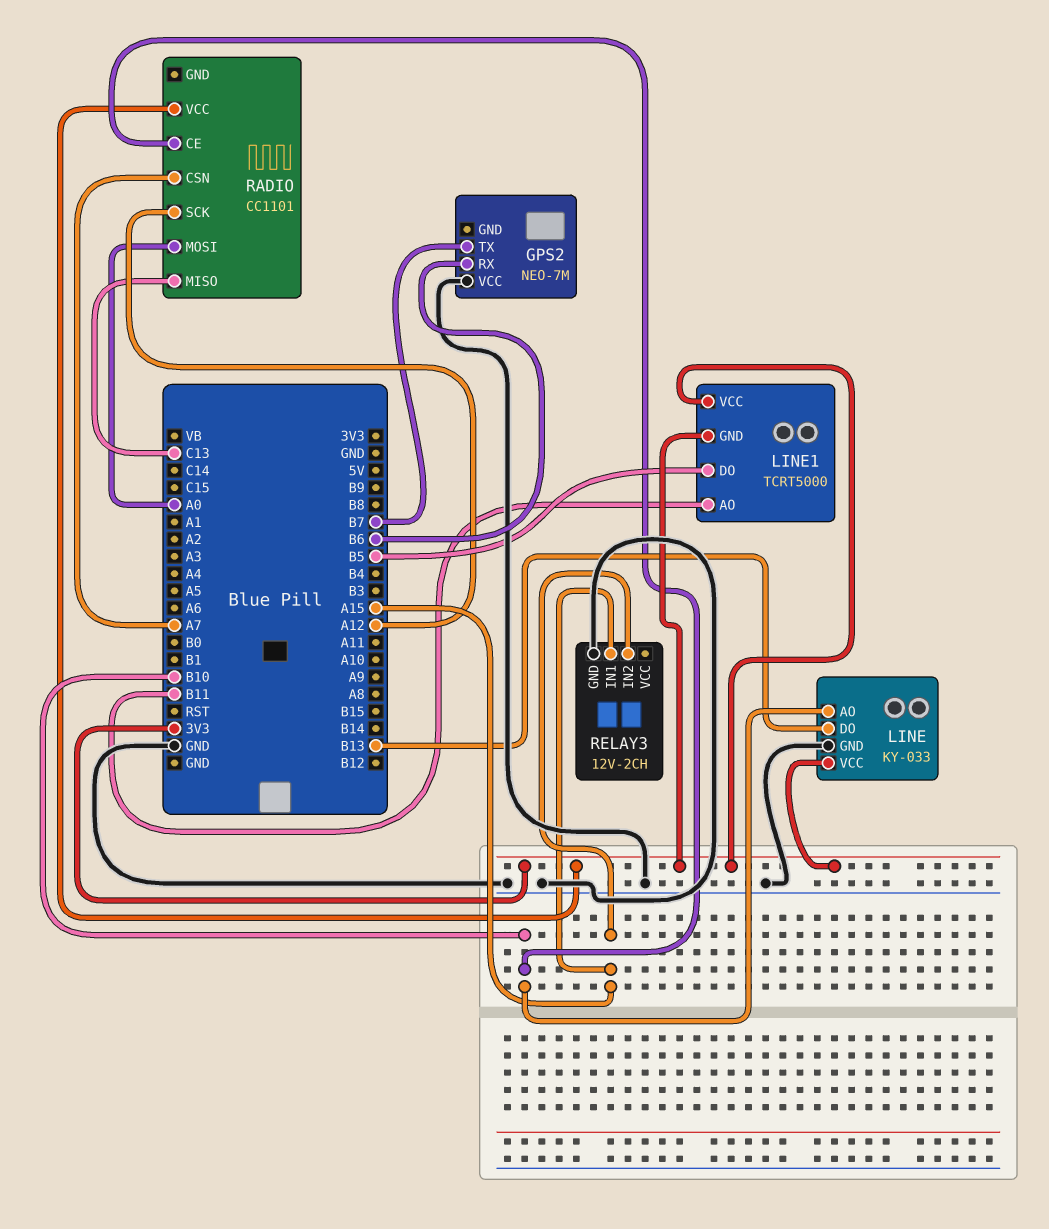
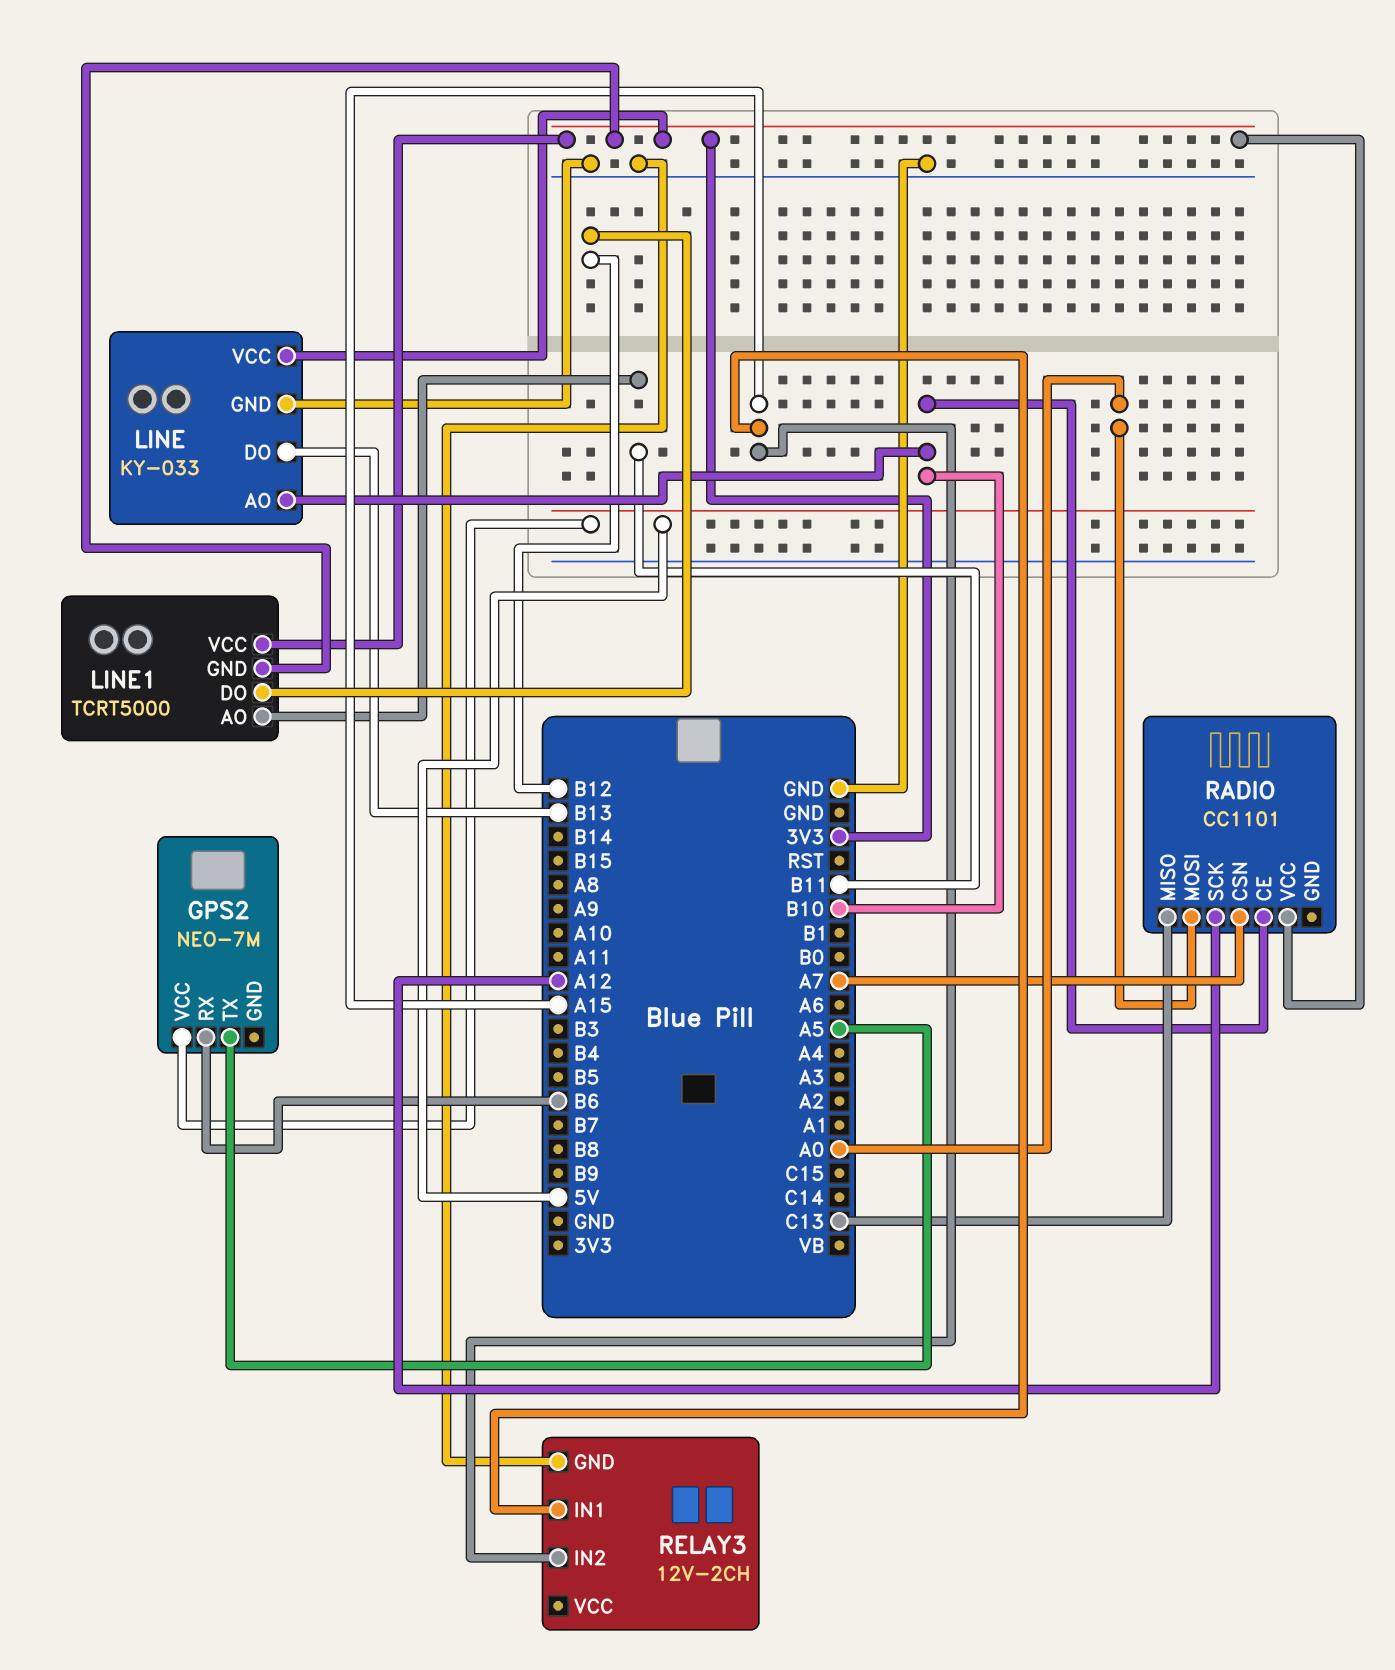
GPS2 pin TX: B7 -> A5
GPS2 pin VCC: GND -> 5V
LINE1 pin DO: B5 -> B12

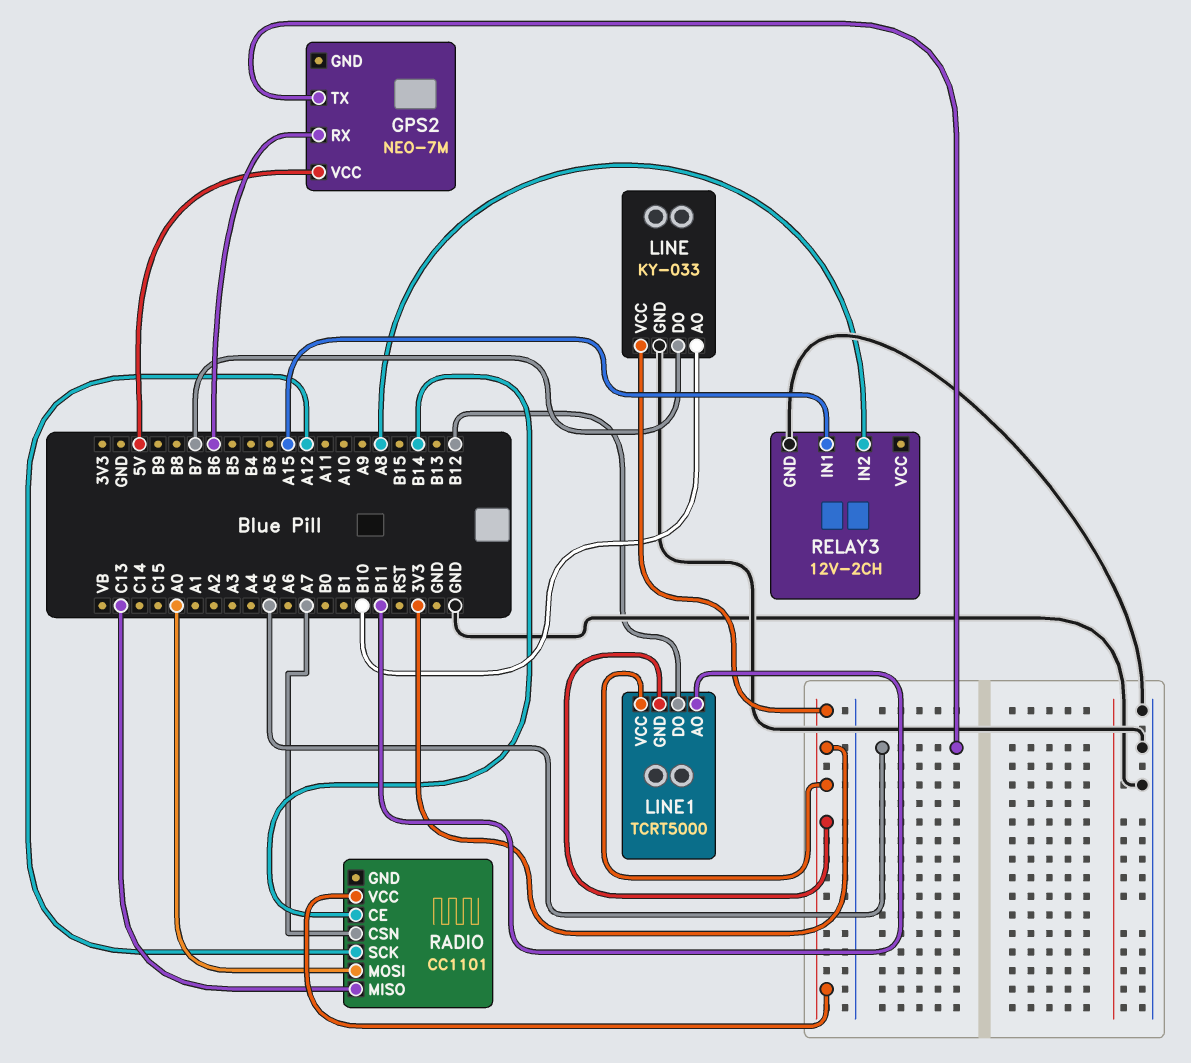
LINE pin DO: B13 -> B7
RADIO pin CE: B10 -> B14
RELAY3 pin IN2: A15 -> A8

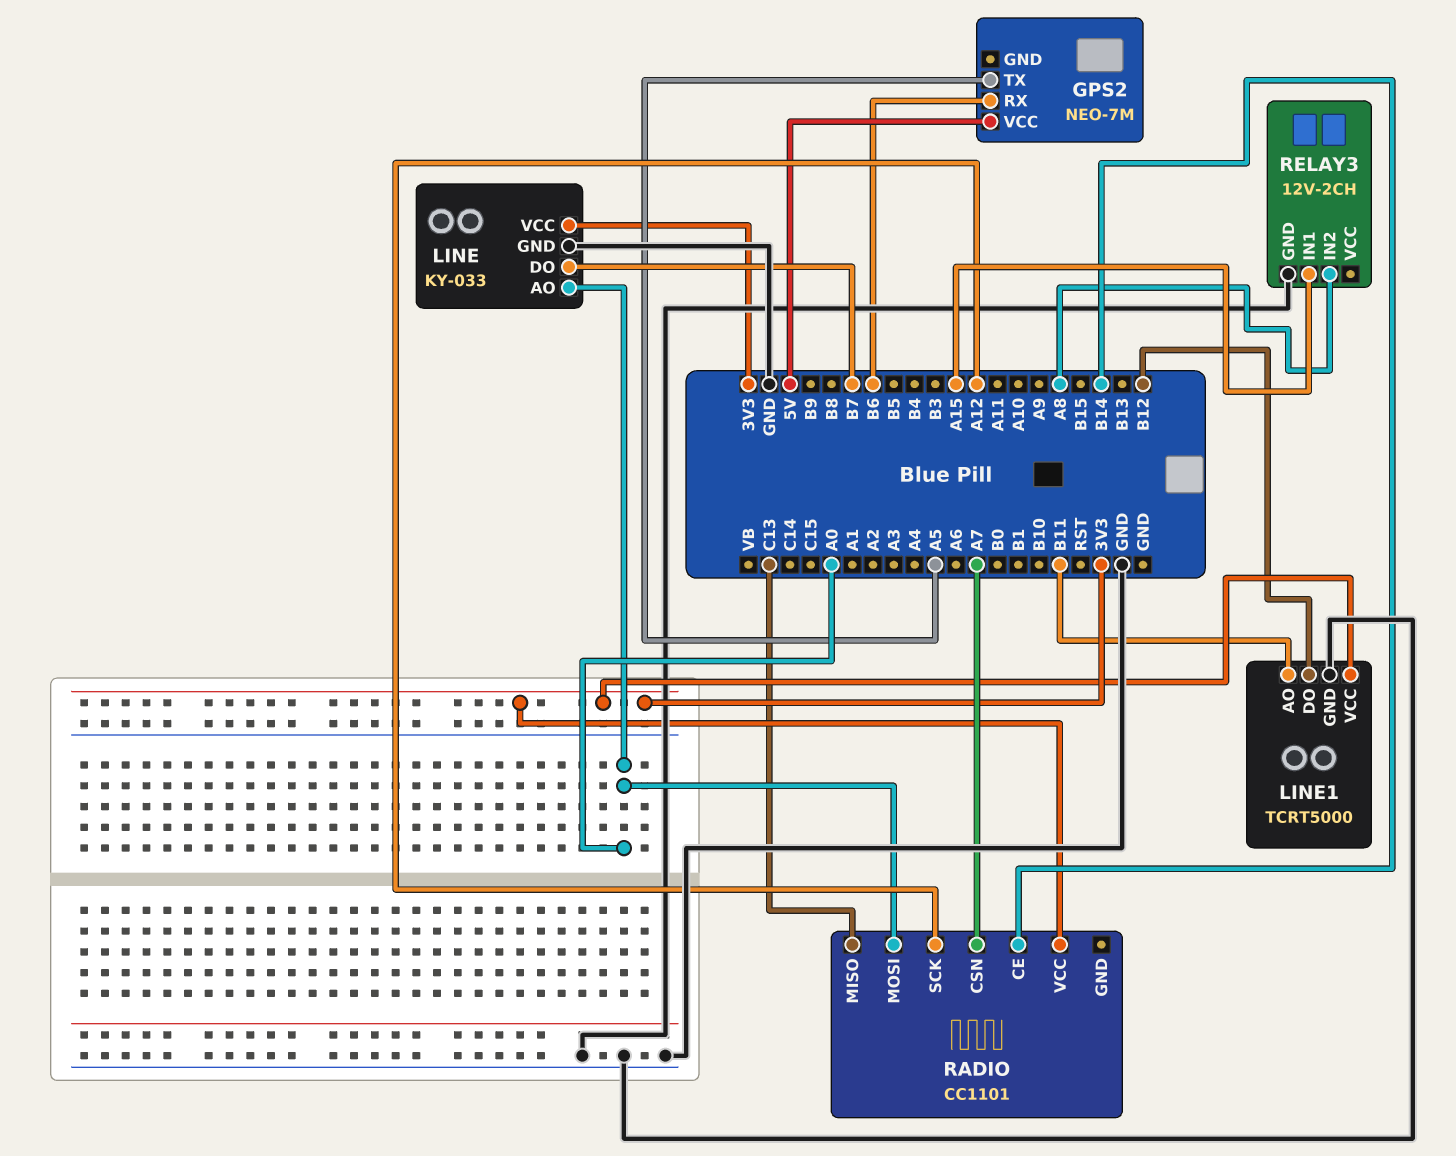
LINE pin AO: B10 -> A0
LINE1 pin GND: 3V3 -> GND

